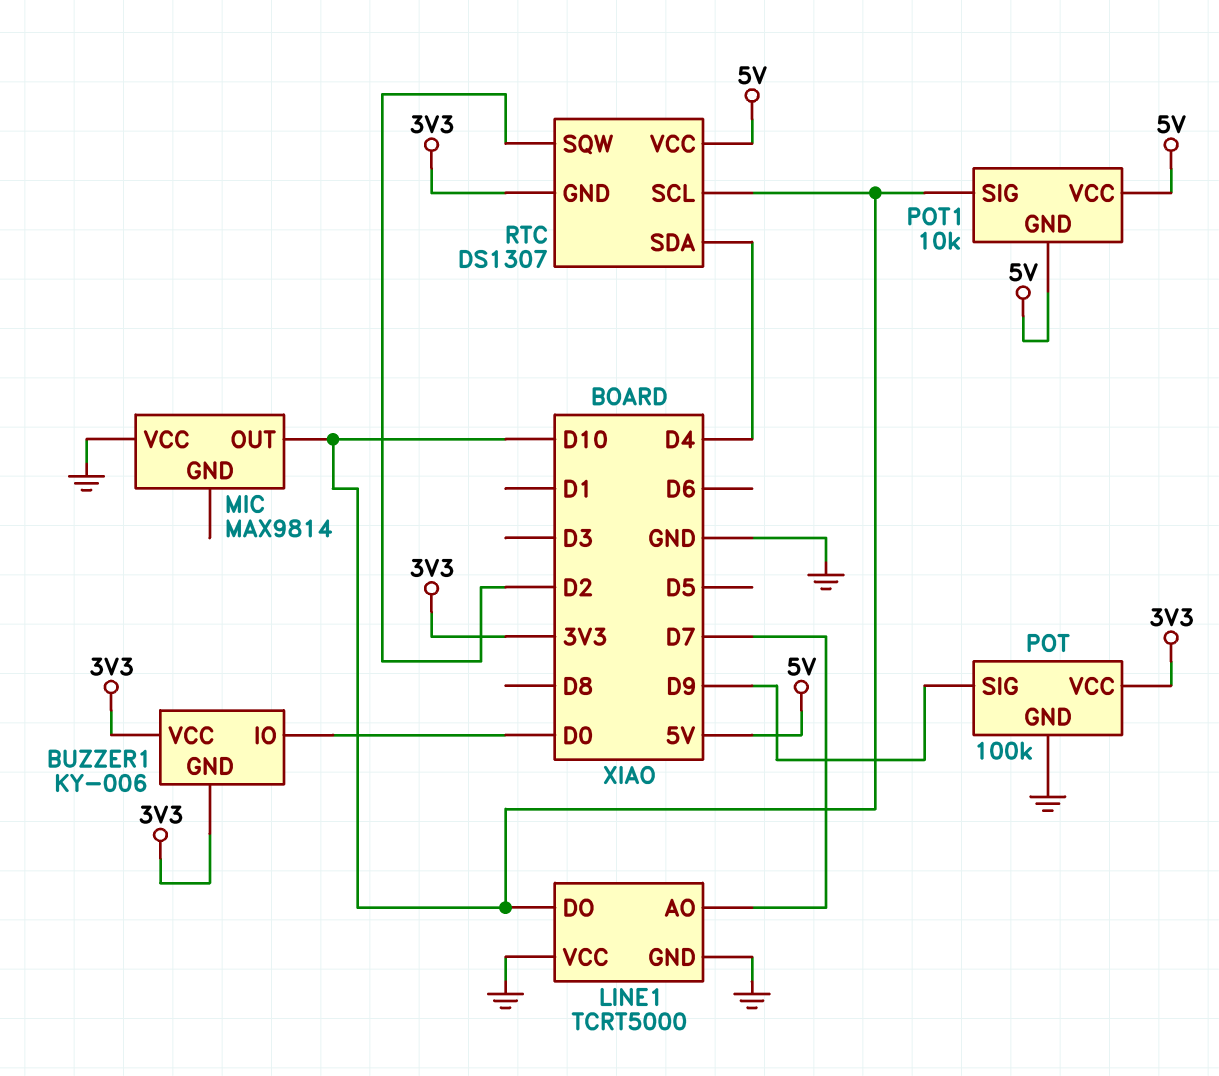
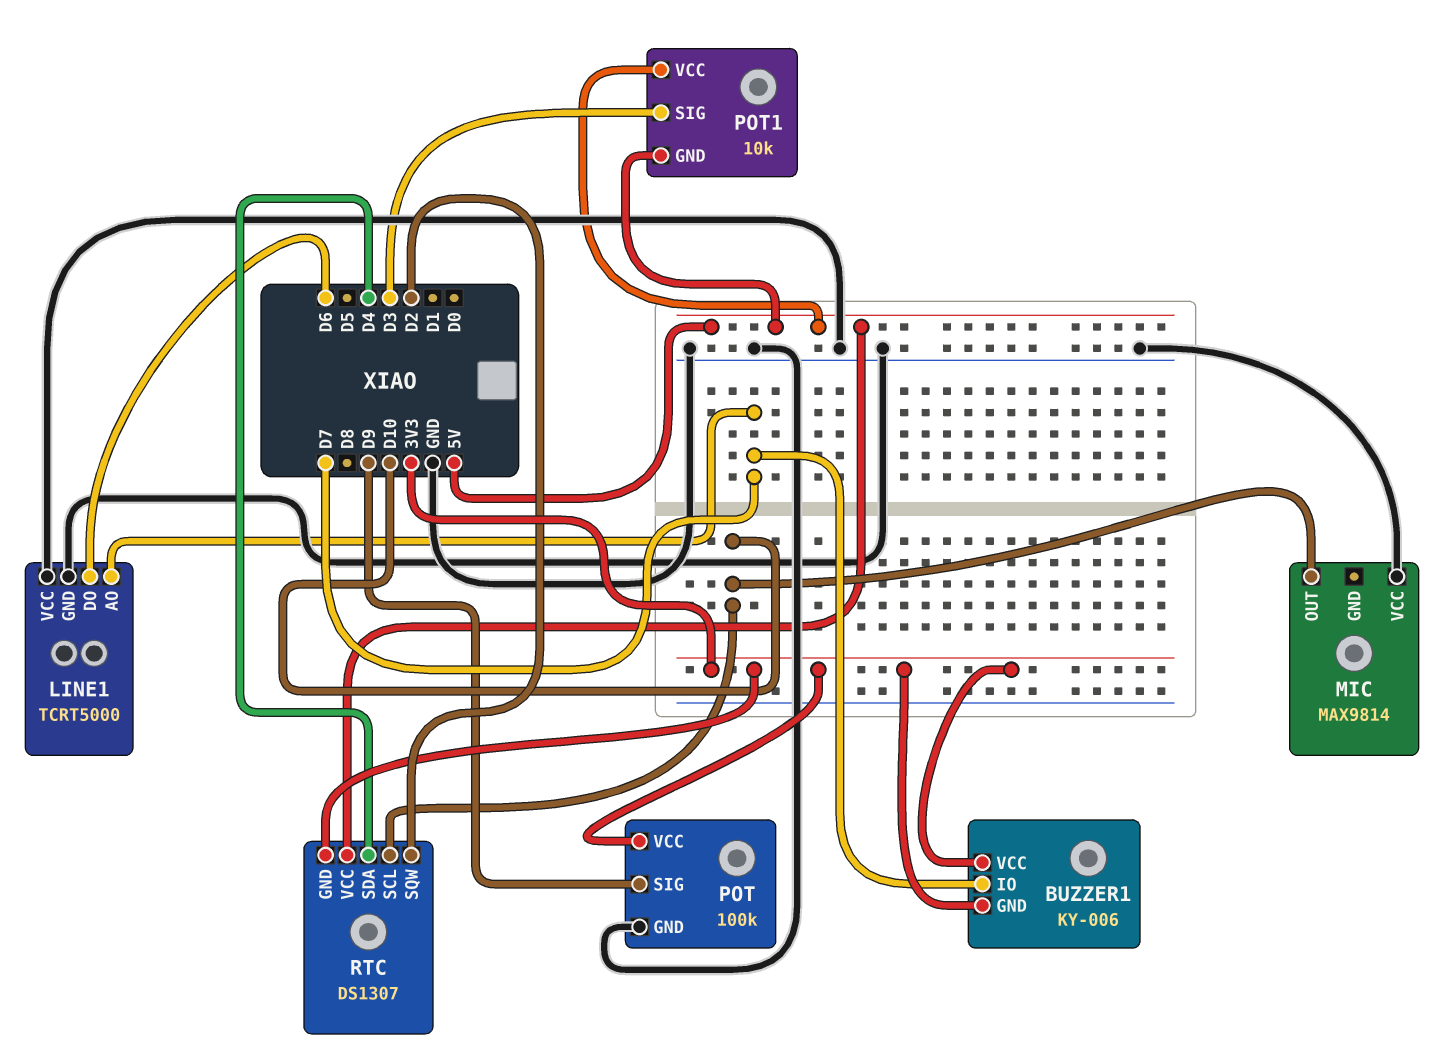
BUZZER1 pin IO: D0 -> D7
LINE1 pin DO: D10 -> D6
POT1 pin SIG: D10 -> D3

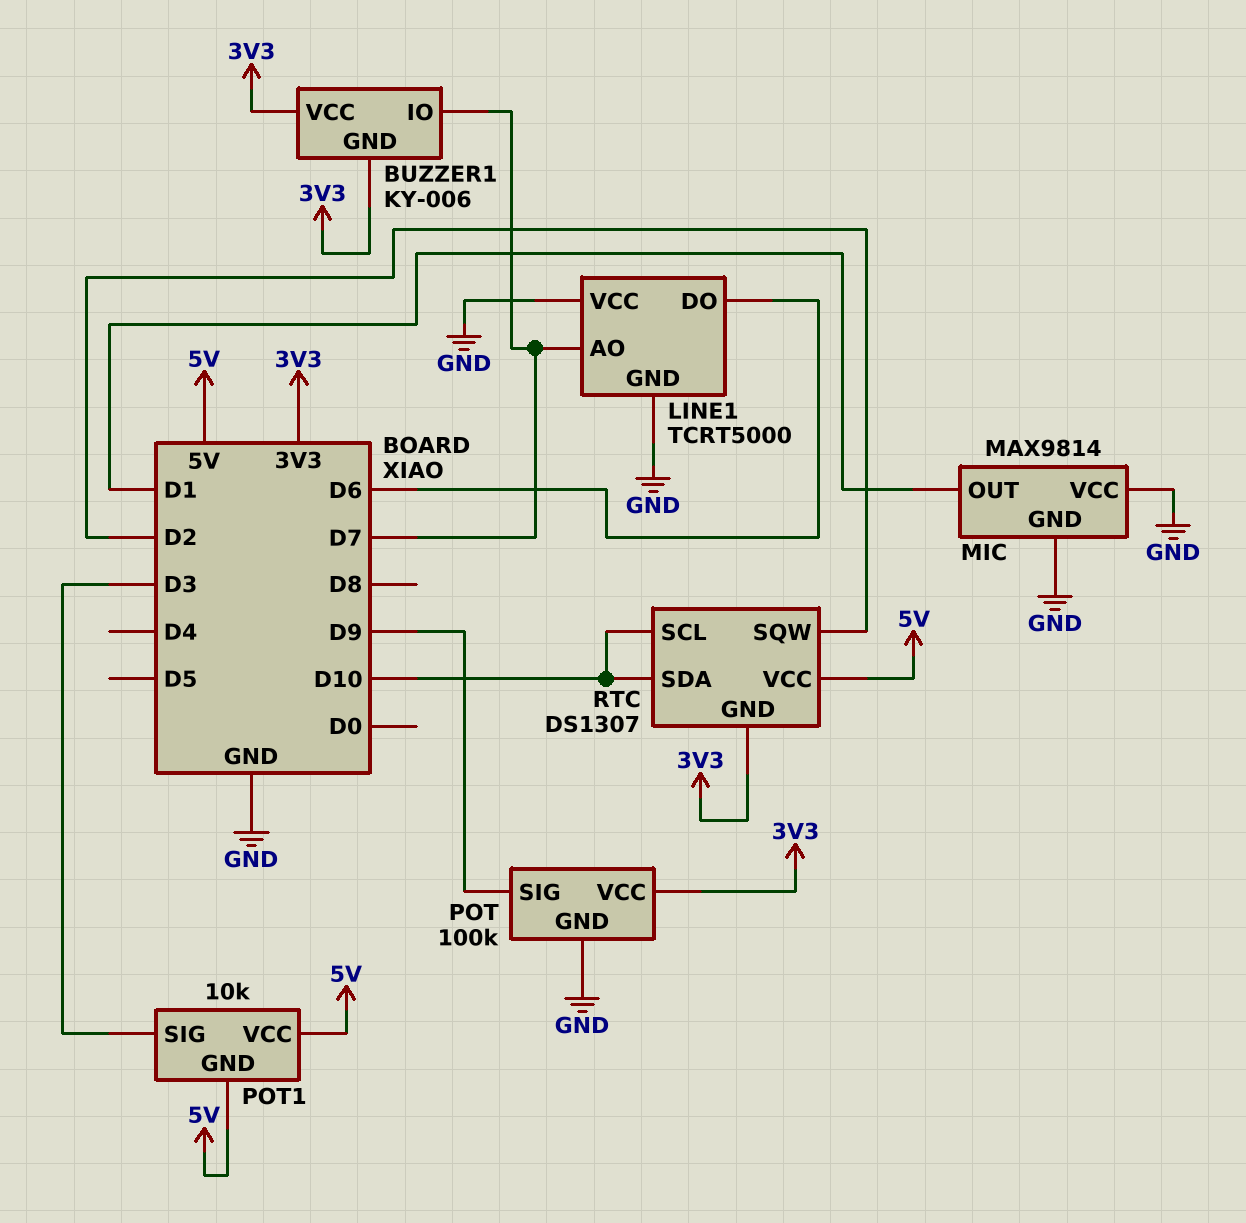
MIC pin GND: none -> GND
MIC pin OUT: D10 -> D1
RTC pin SDA: D4 -> D10

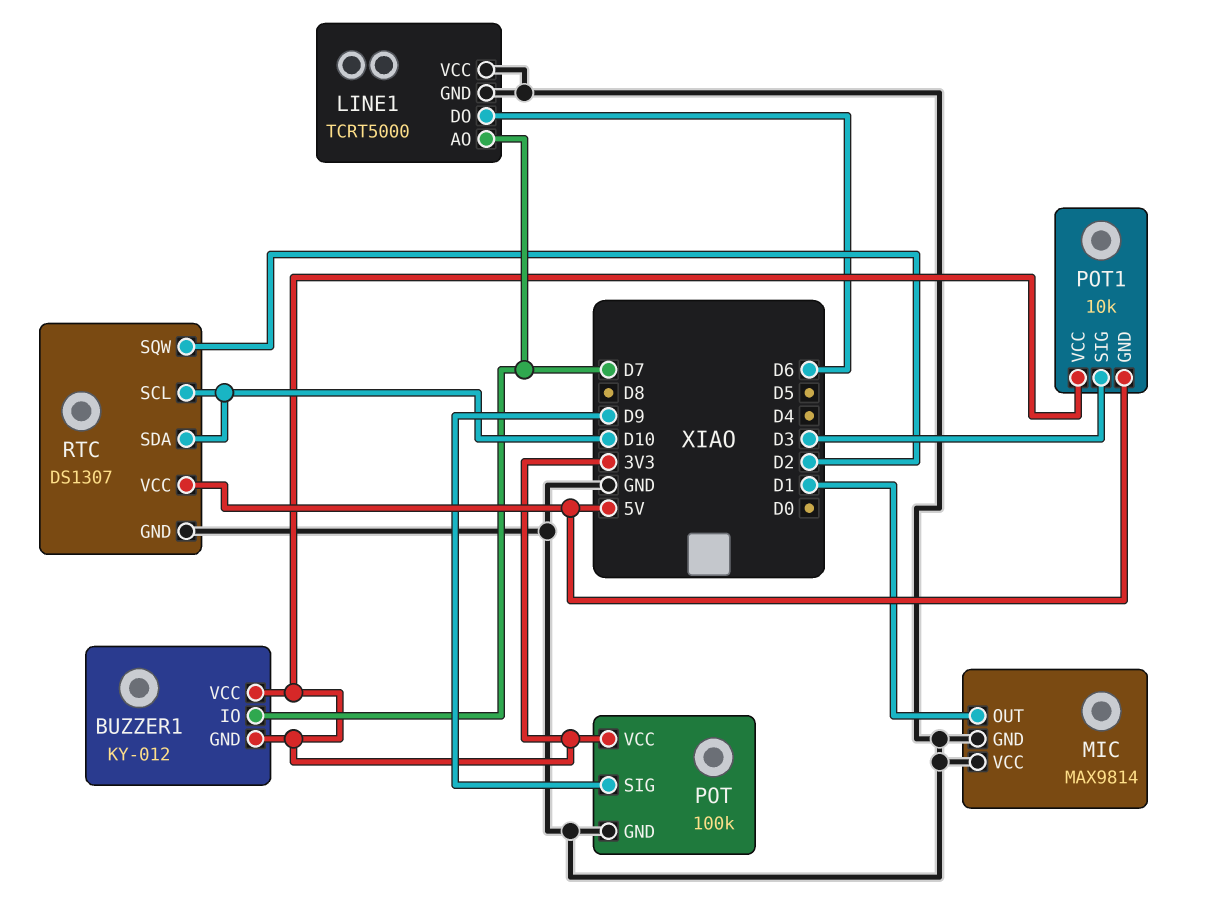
BUZZER1: KY-006 -> KY-012
POT1 pin VCC: 5V -> 3V3
RTC pin GND: 3V3 -> GND

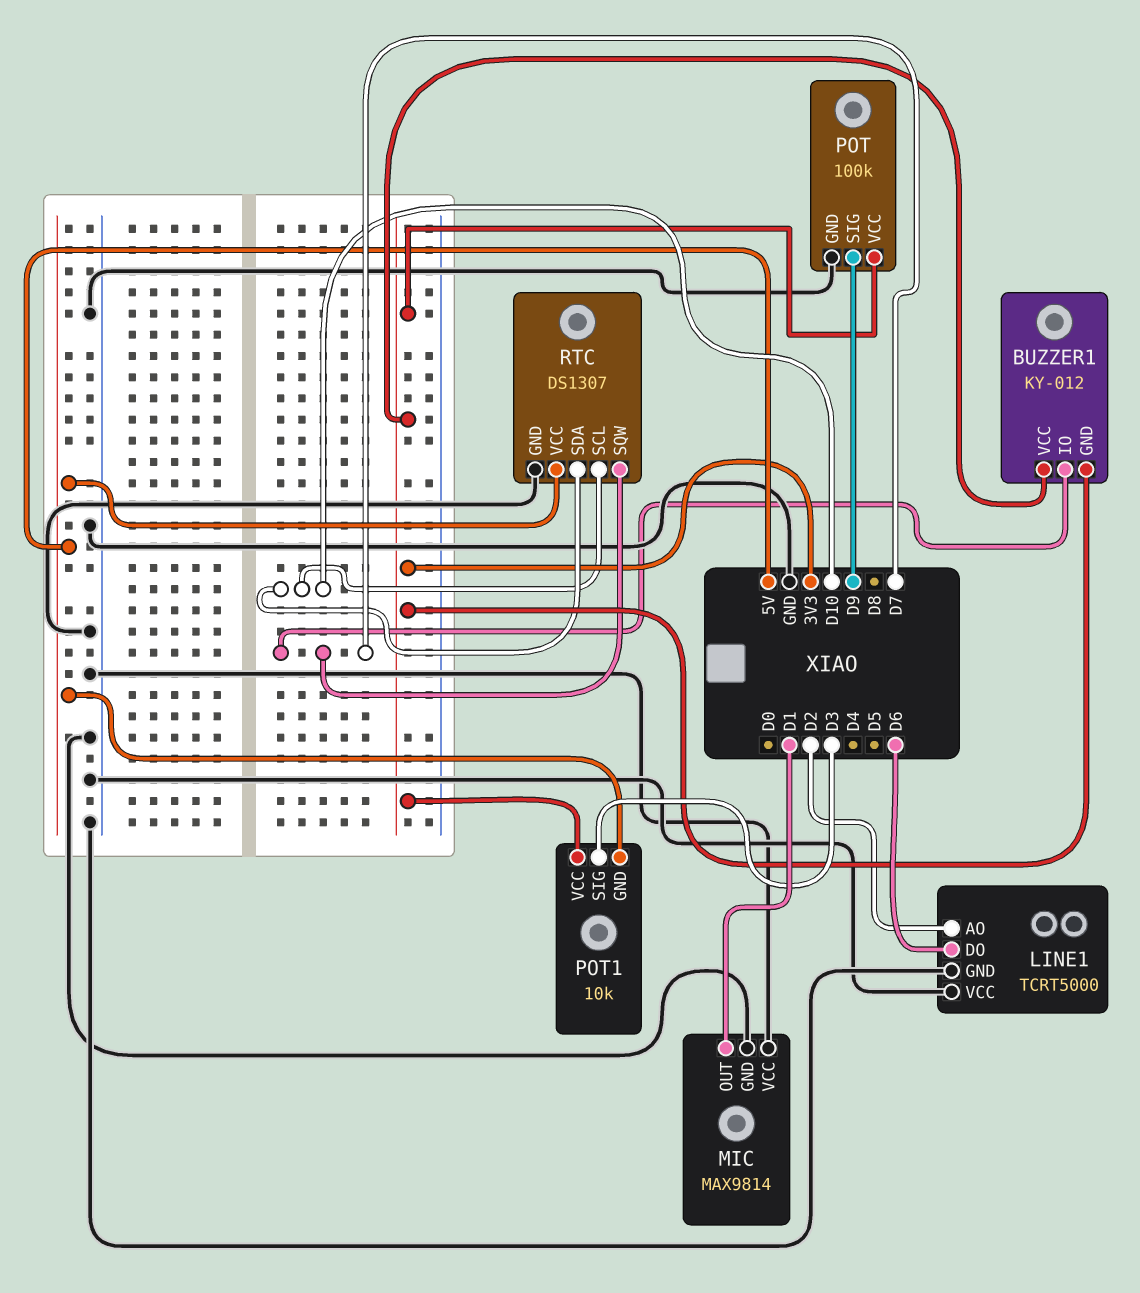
LINE1 pin AO: D7 -> D2
RTC pin SQW: D2 -> D7

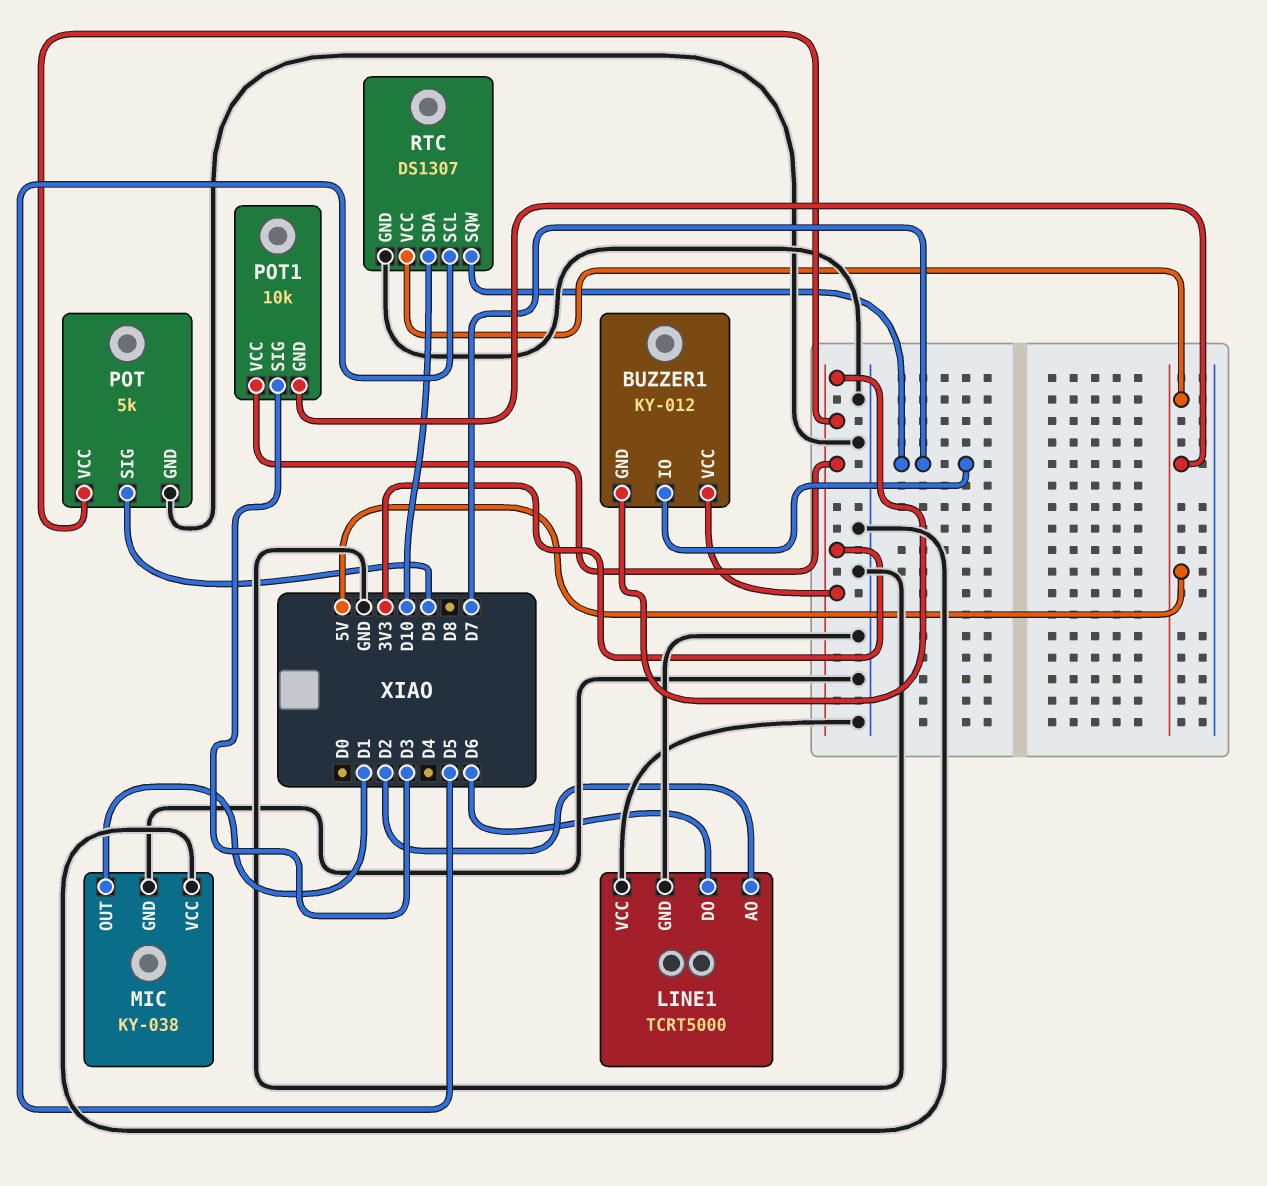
MIC: MAX9814 -> KY-038
POT: 100k -> 5k
RTC pin SCL: D10 -> D5

